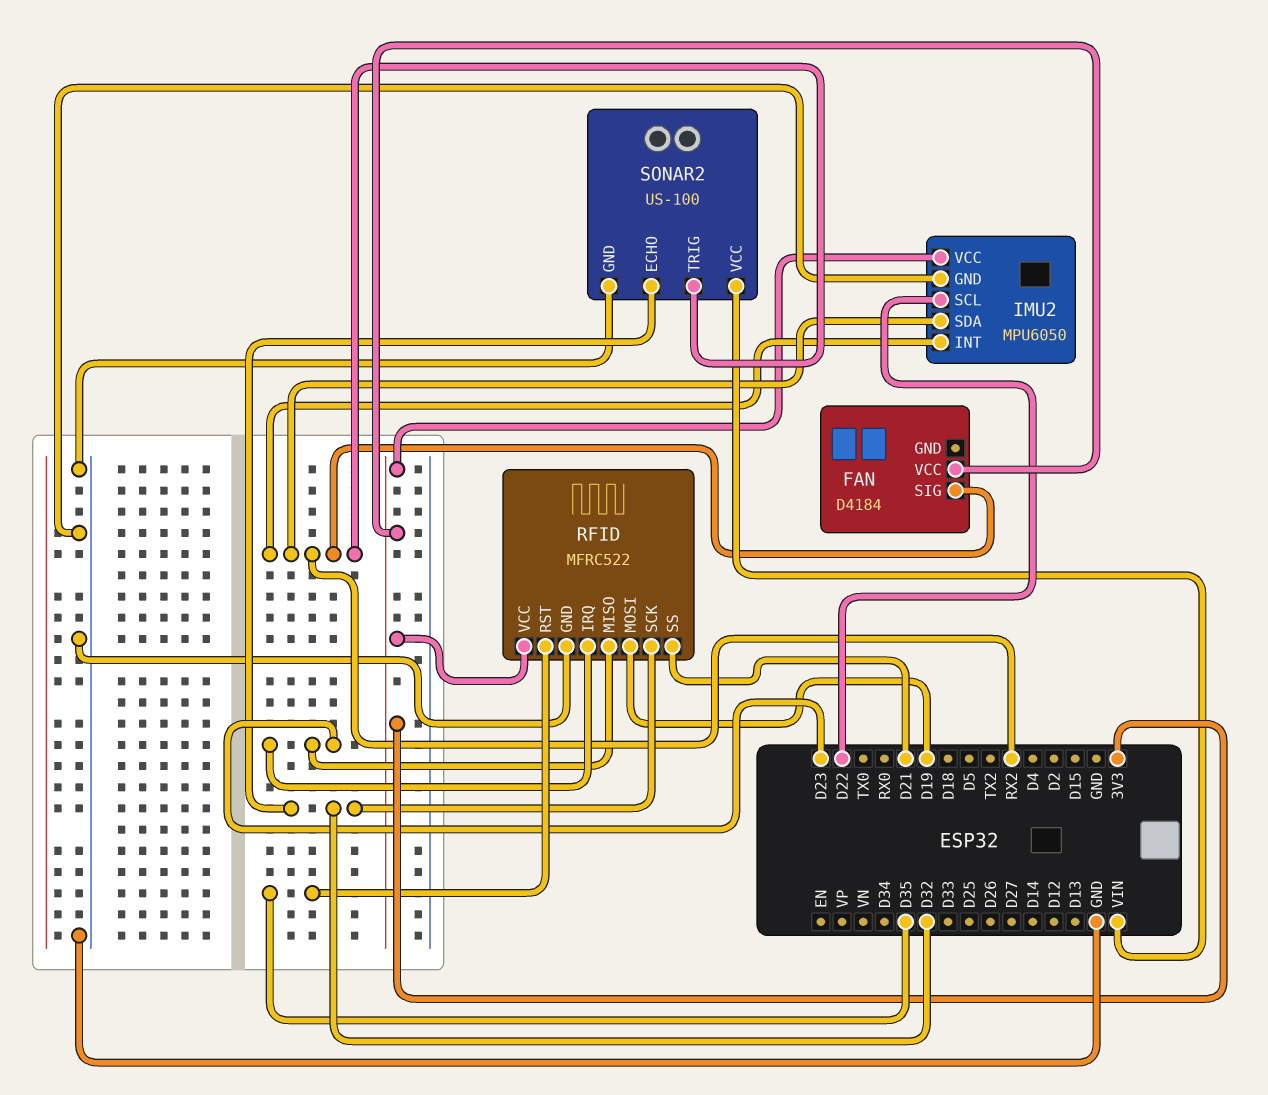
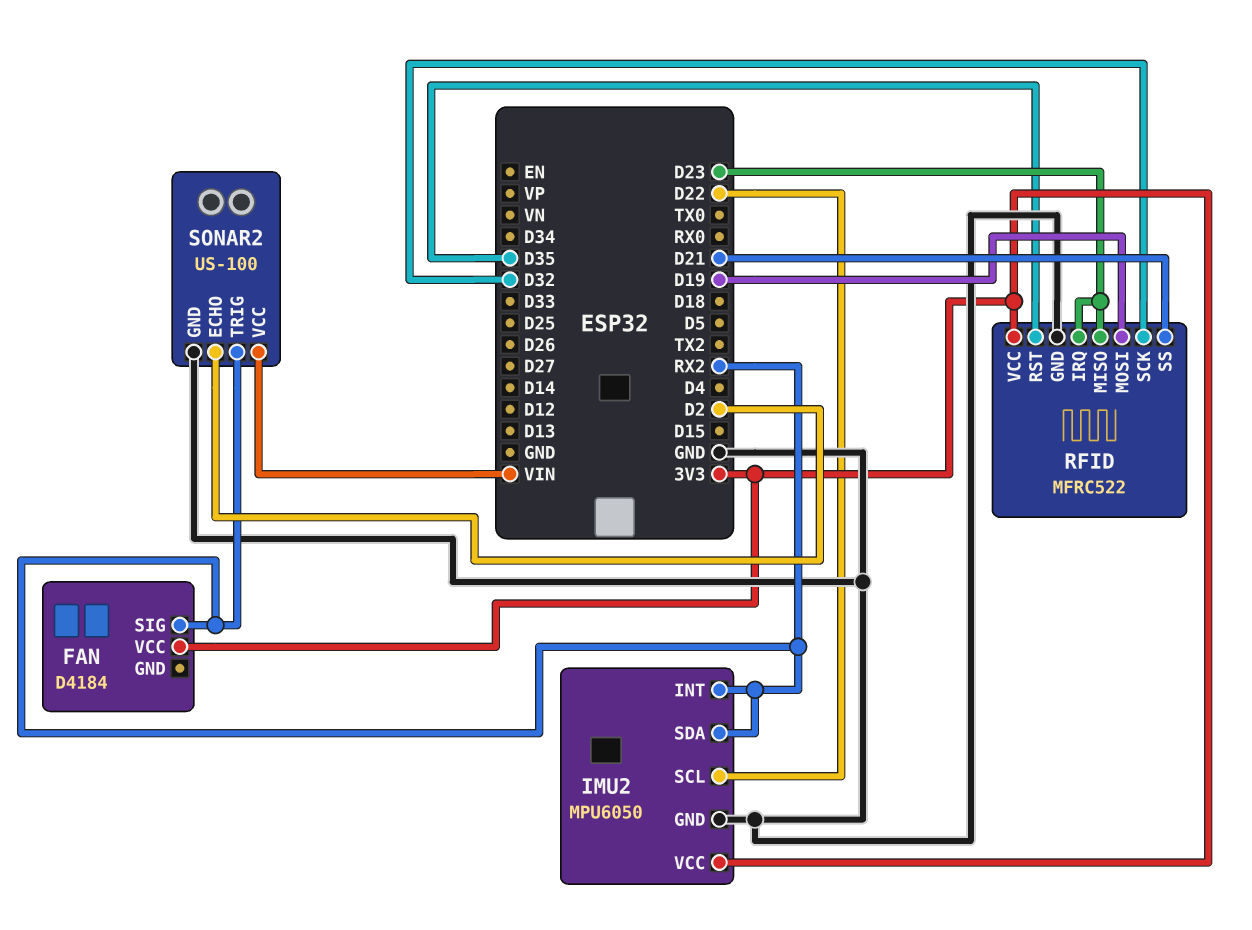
SONAR2 pin ECHO: D32 -> D2

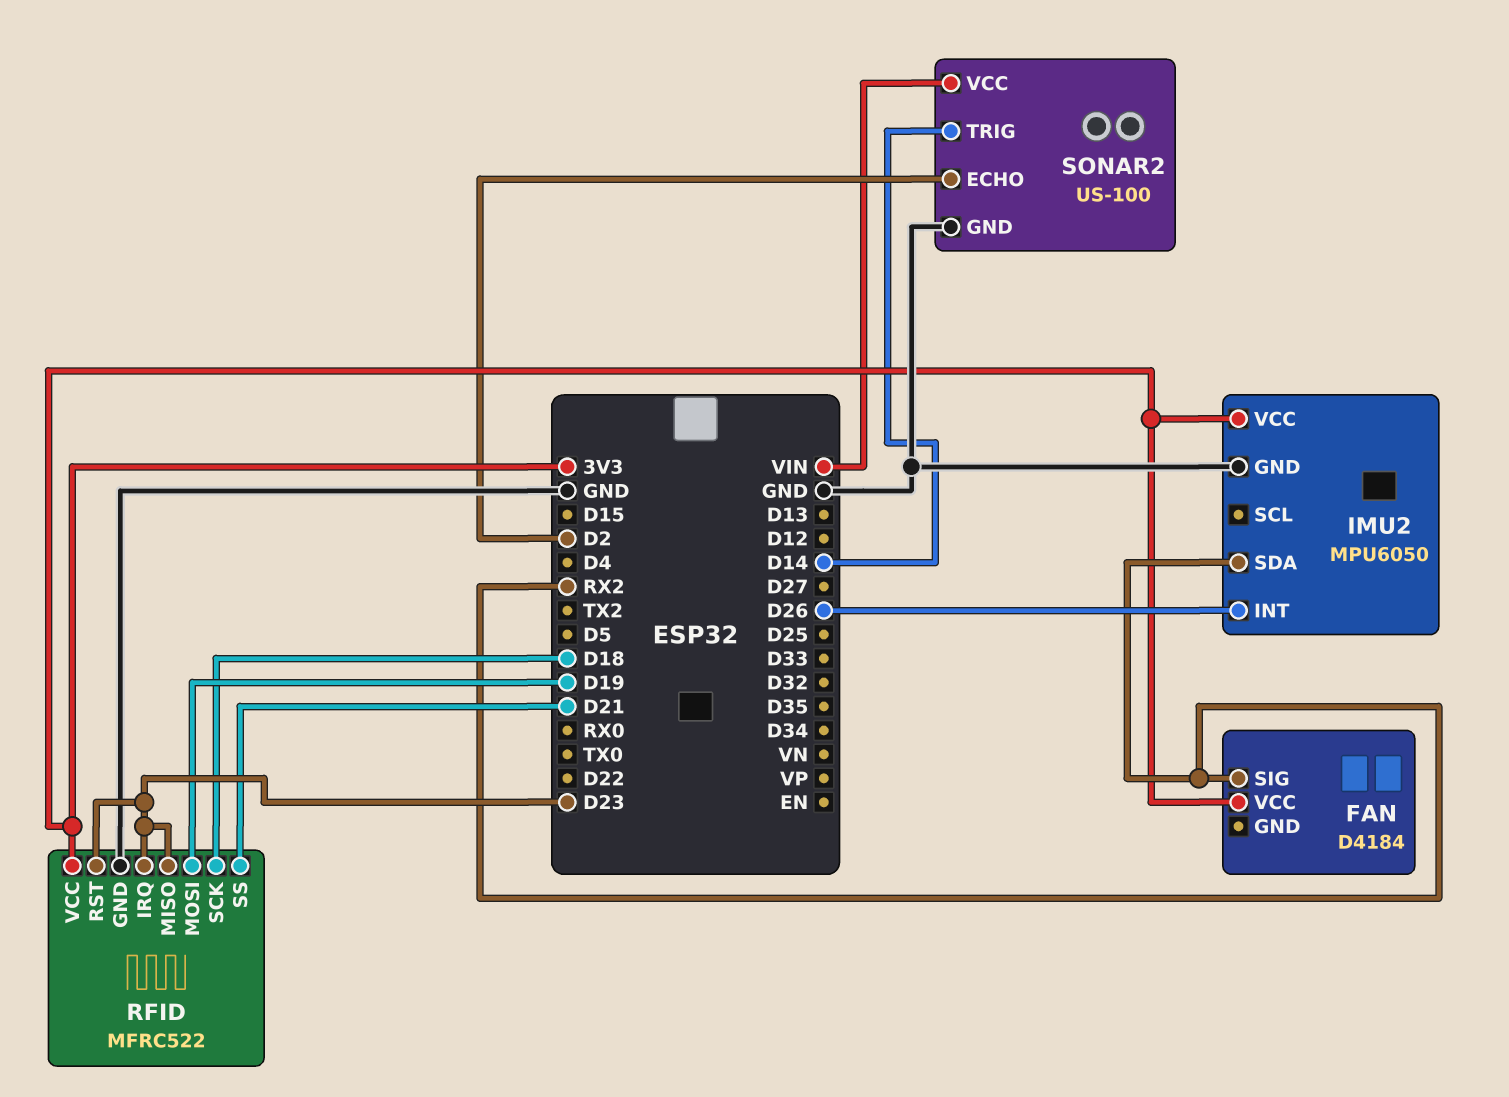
IMU2 pin INT: RX2 -> D26
IMU2 pin SCL: D22 -> none
RFID pin RST: D35 -> D23
RFID pin SCK: D32 -> D18
SONAR2 pin TRIG: RX2 -> D14

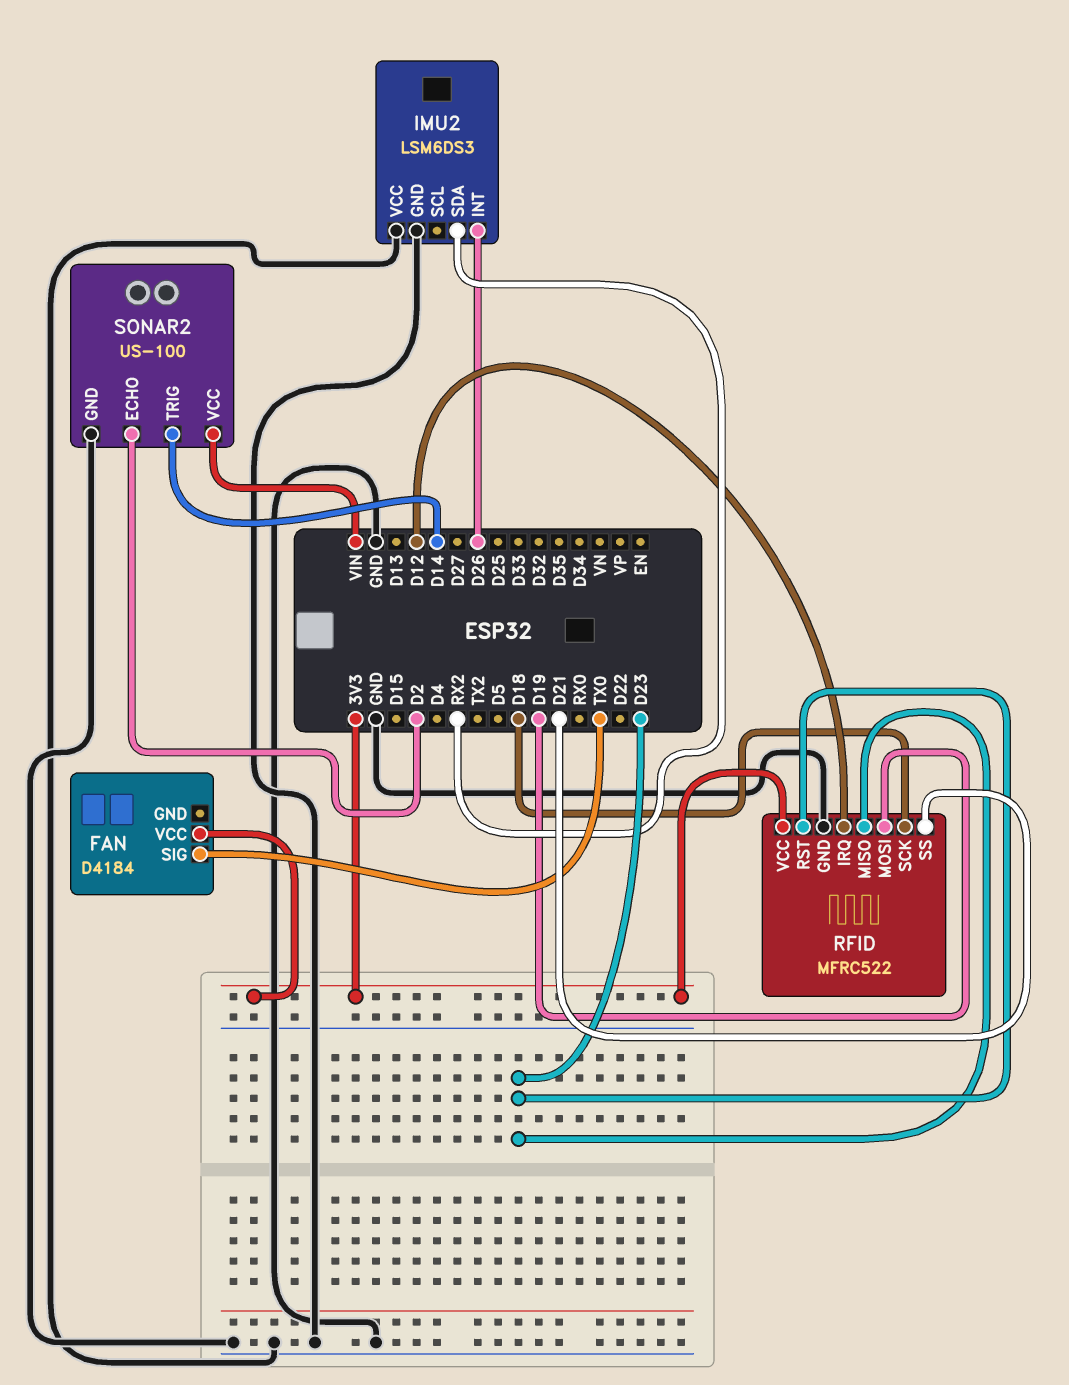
FAN pin SIG: RX2 -> TX0
IMU2: MPU6050 -> LSM6DS3
IMU2 pin VCC: 3V3 -> GND
RFID pin IRQ: D23 -> D12

